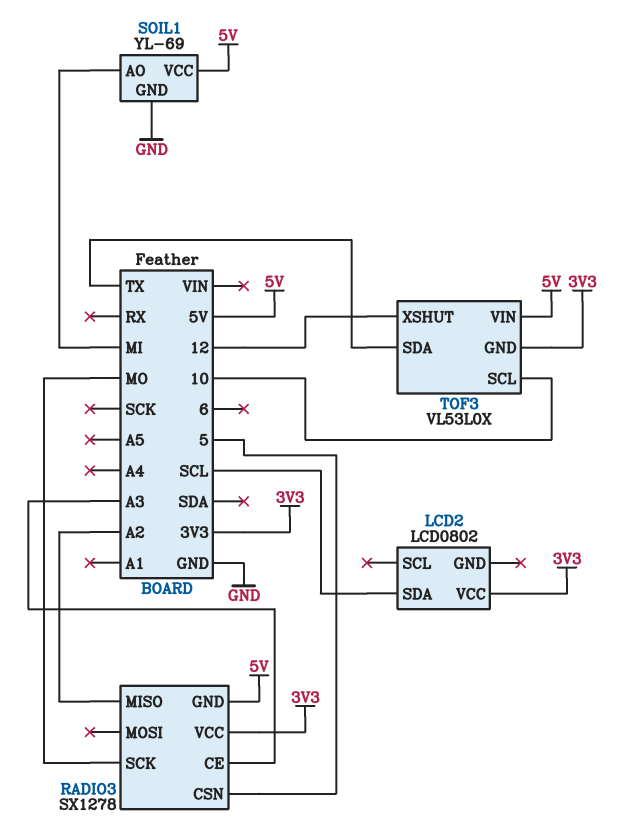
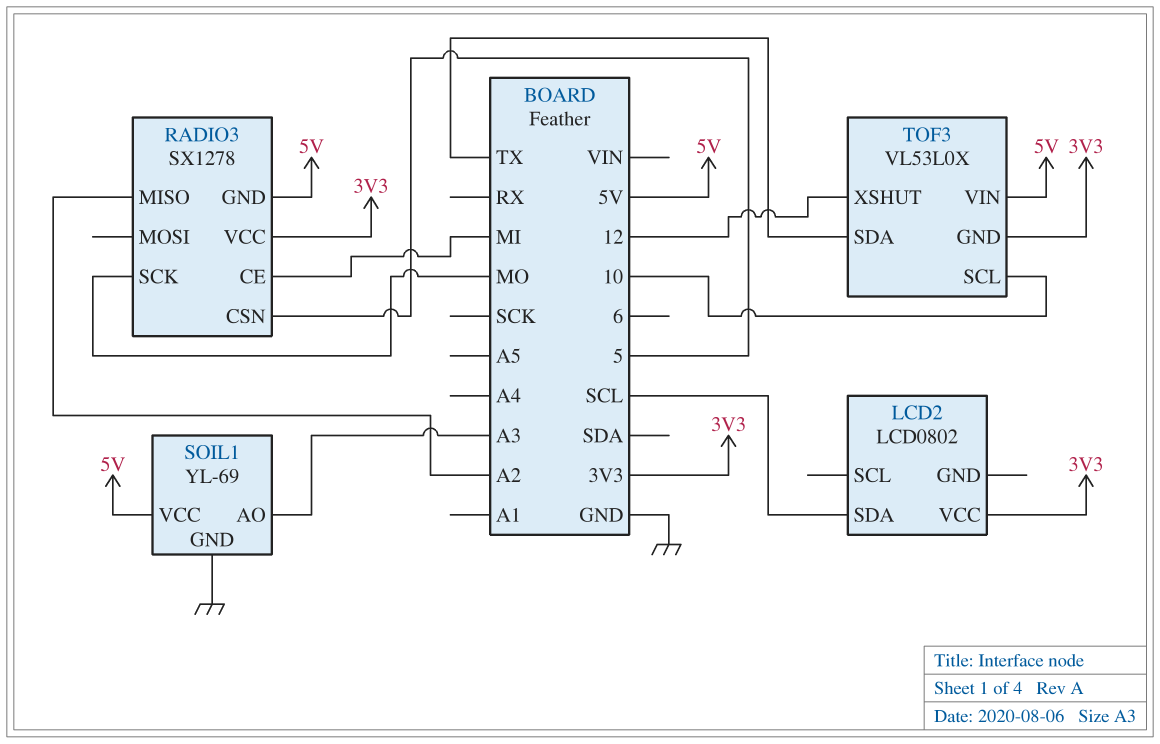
RADIO3 pin CE: A3 -> MI
SOIL1 pin AO: MI -> A3

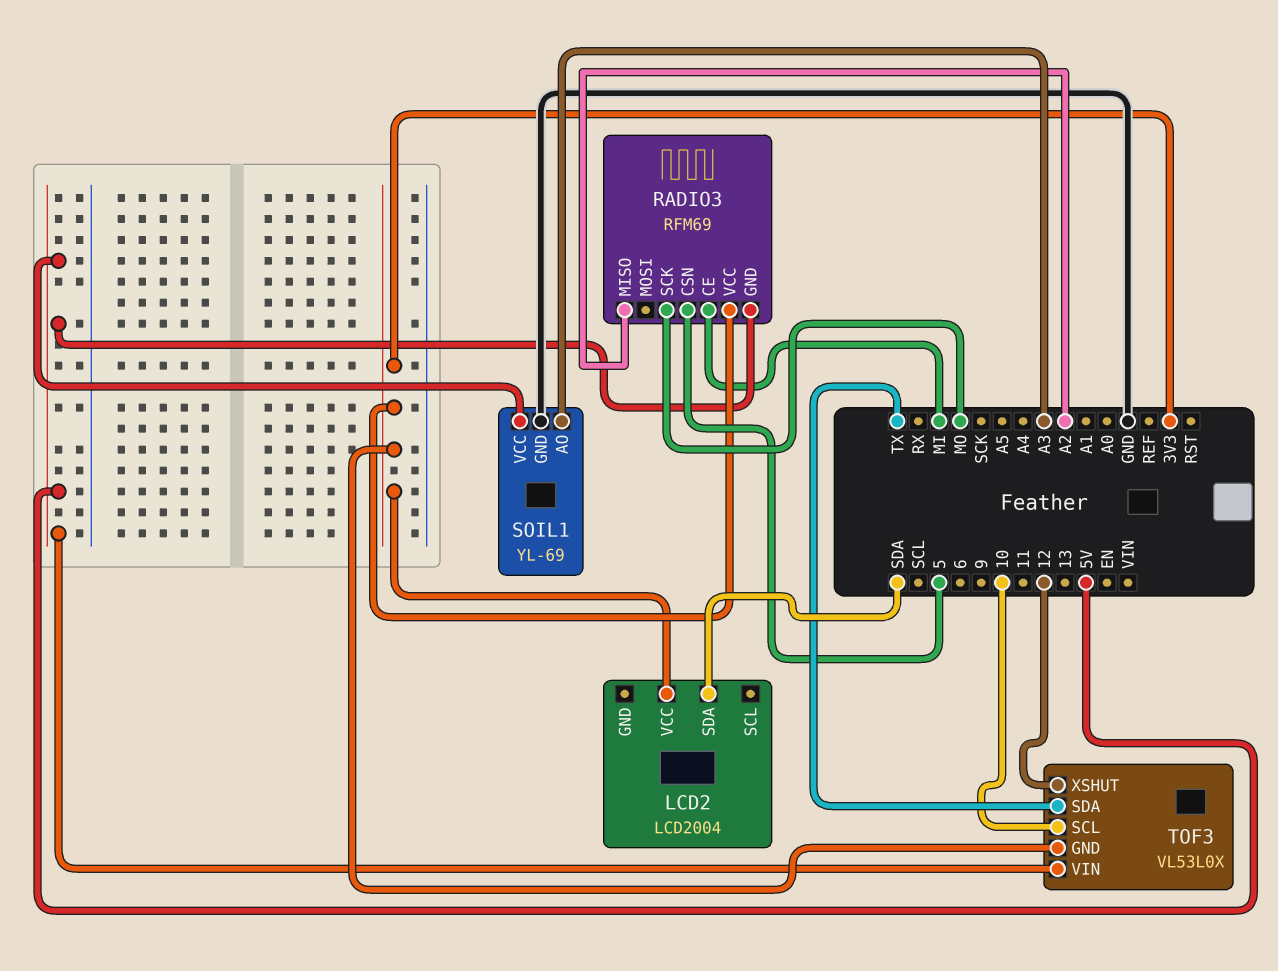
LCD2: LCD0802 -> LCD2004
LCD2 pin SDA: SCL -> SDA
RADIO3: SX1278 -> RFM69

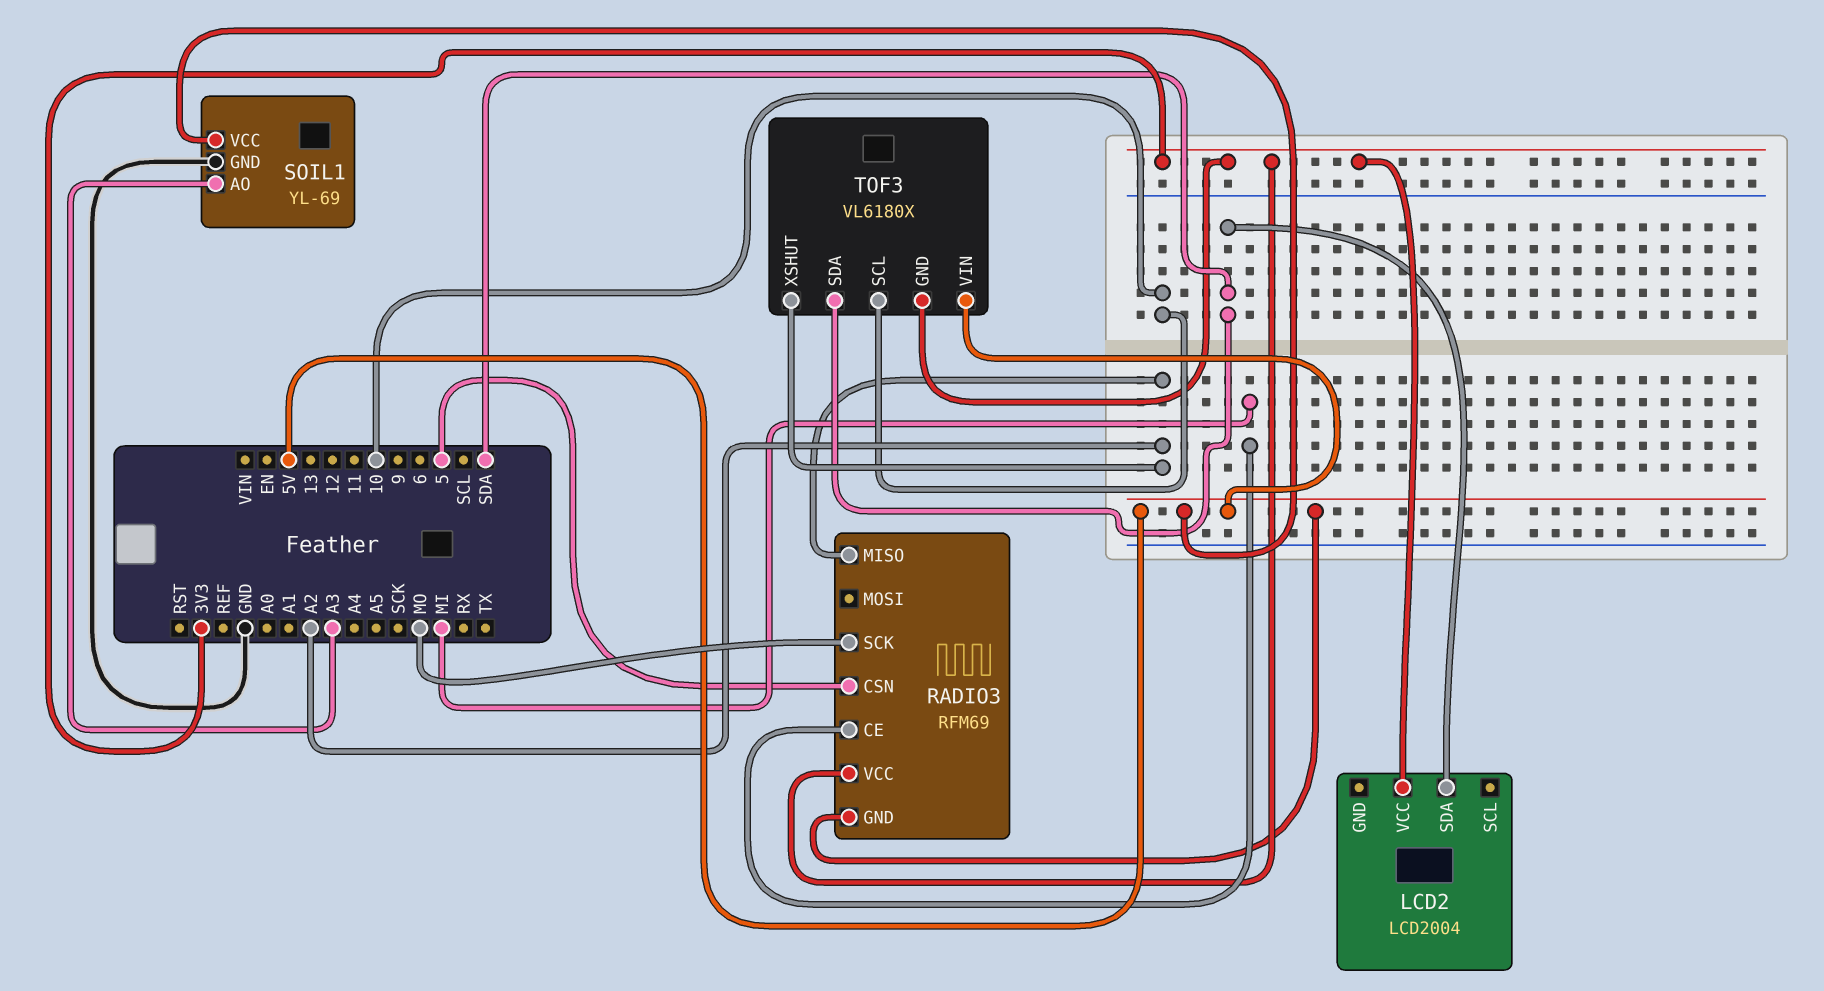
TOF3: VL53L0X -> VL6180X
TOF3 pin SDA: TX -> SDA
TOF3 pin XSHUT: 12 -> A2

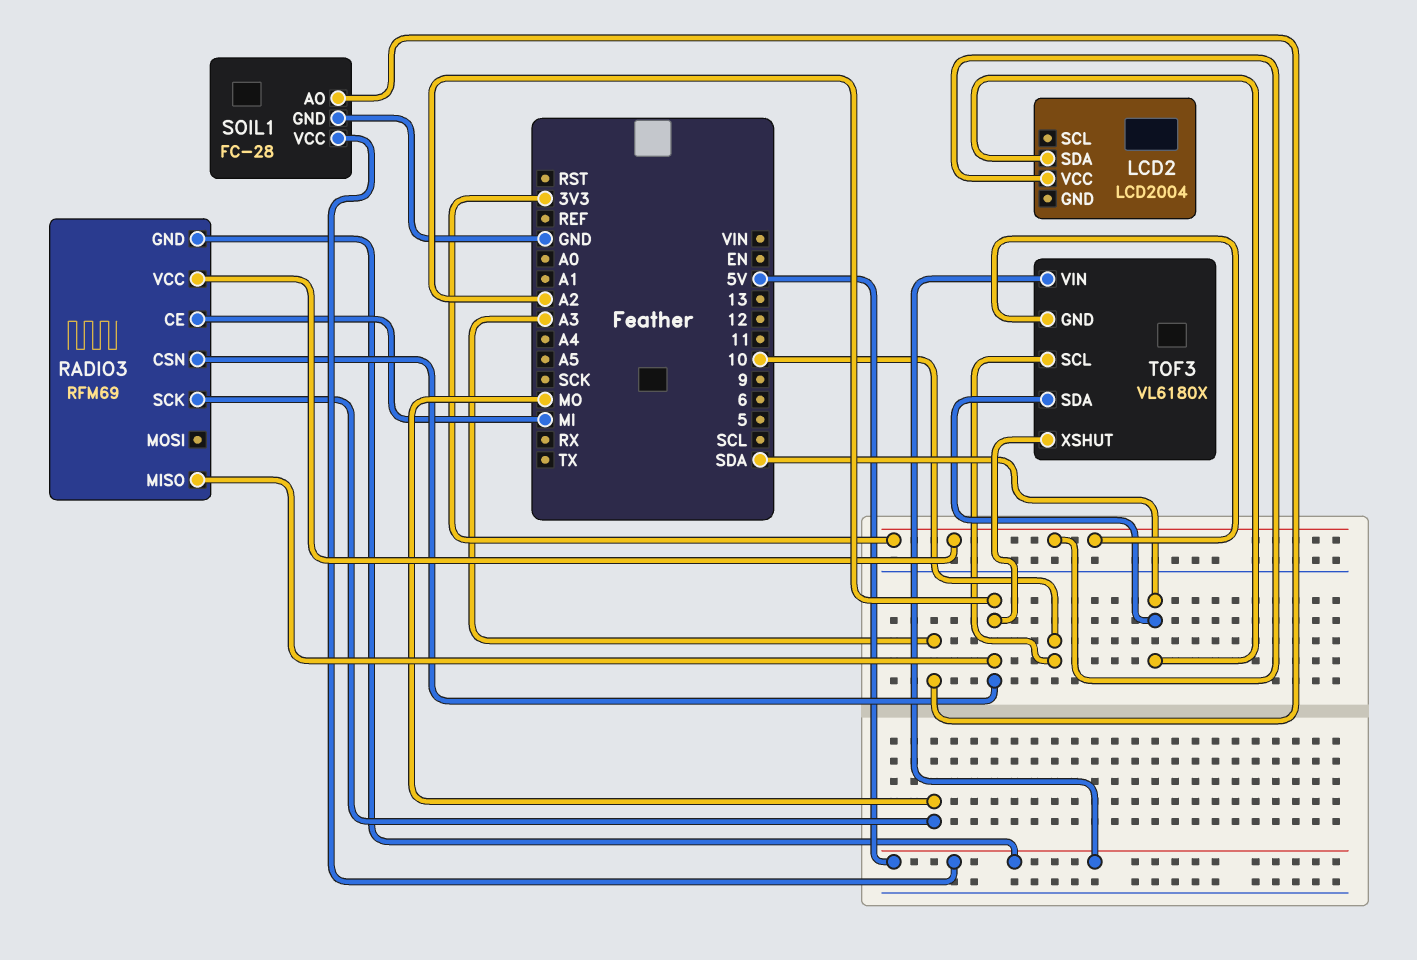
RADIO3 pin CSN: 5 -> A2
SOIL1: YL-69 -> FC-28

